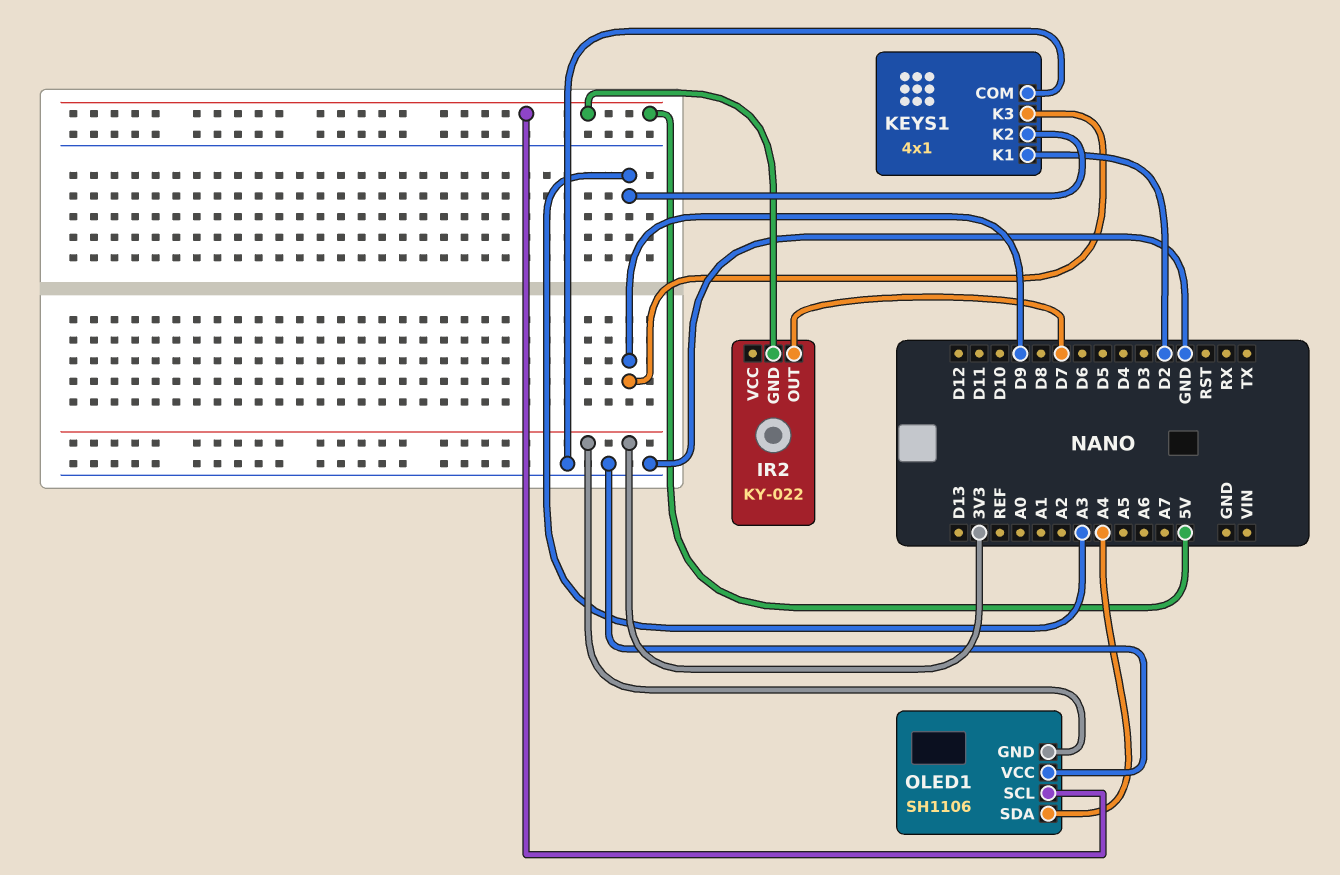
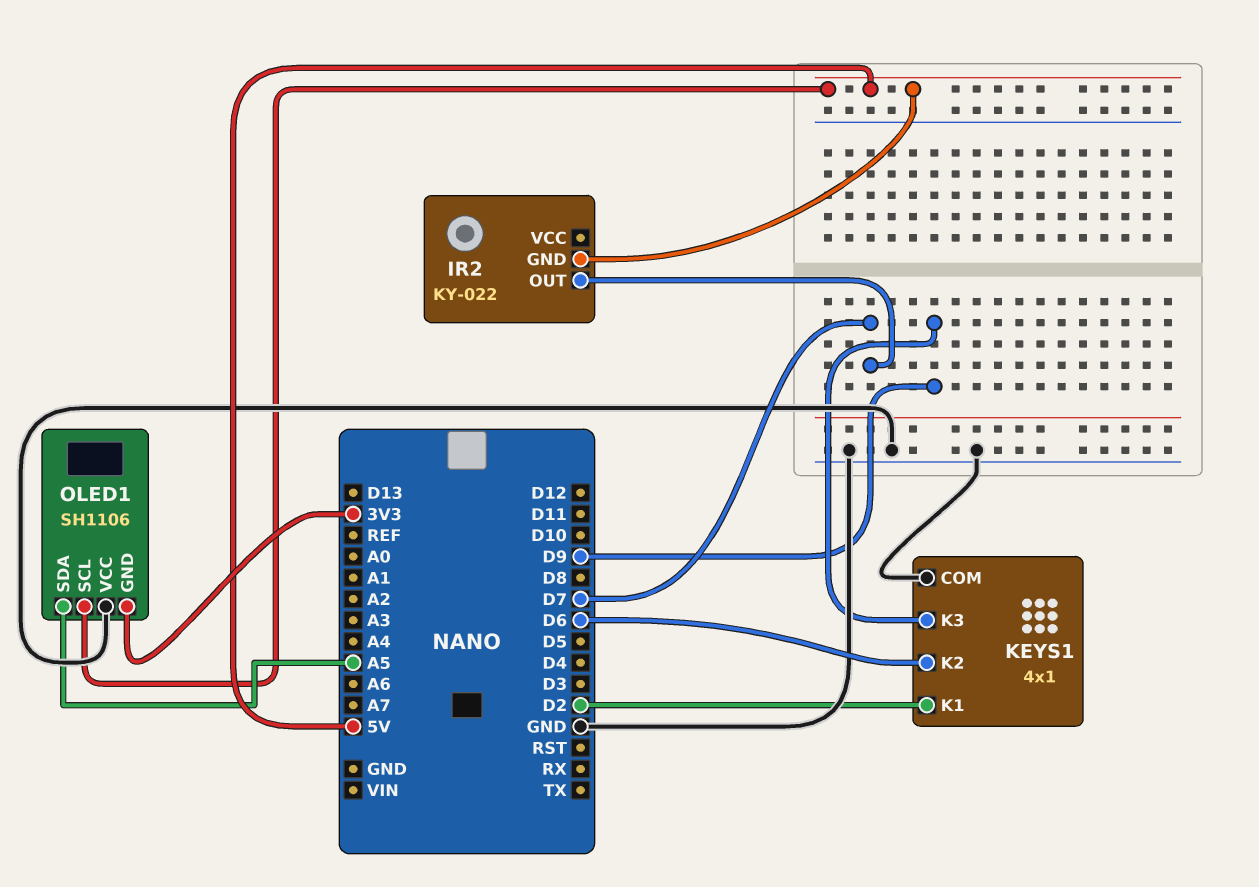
KEYS1 pin K2: A3 -> D6
OLED1 pin SDA: A4 -> A5

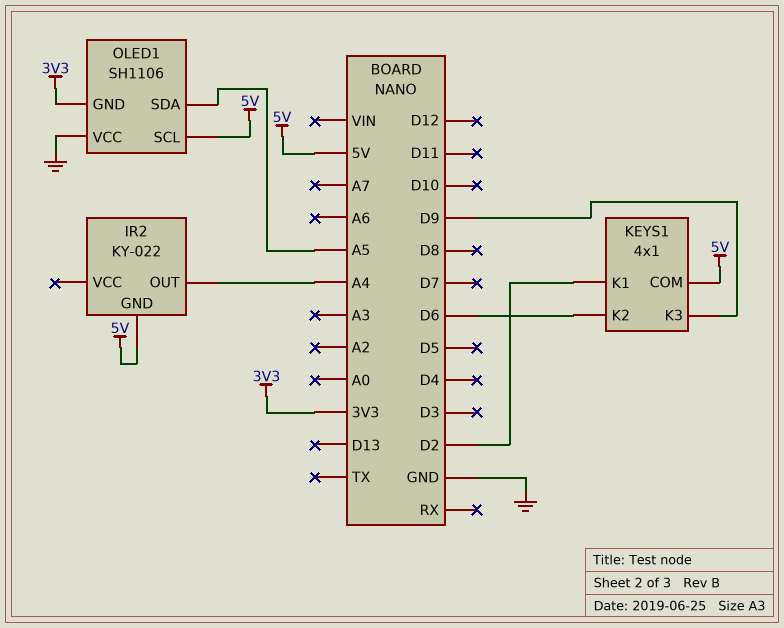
IR2 pin OUT: D7 -> A4
KEYS1 pin COM: GND -> 5V

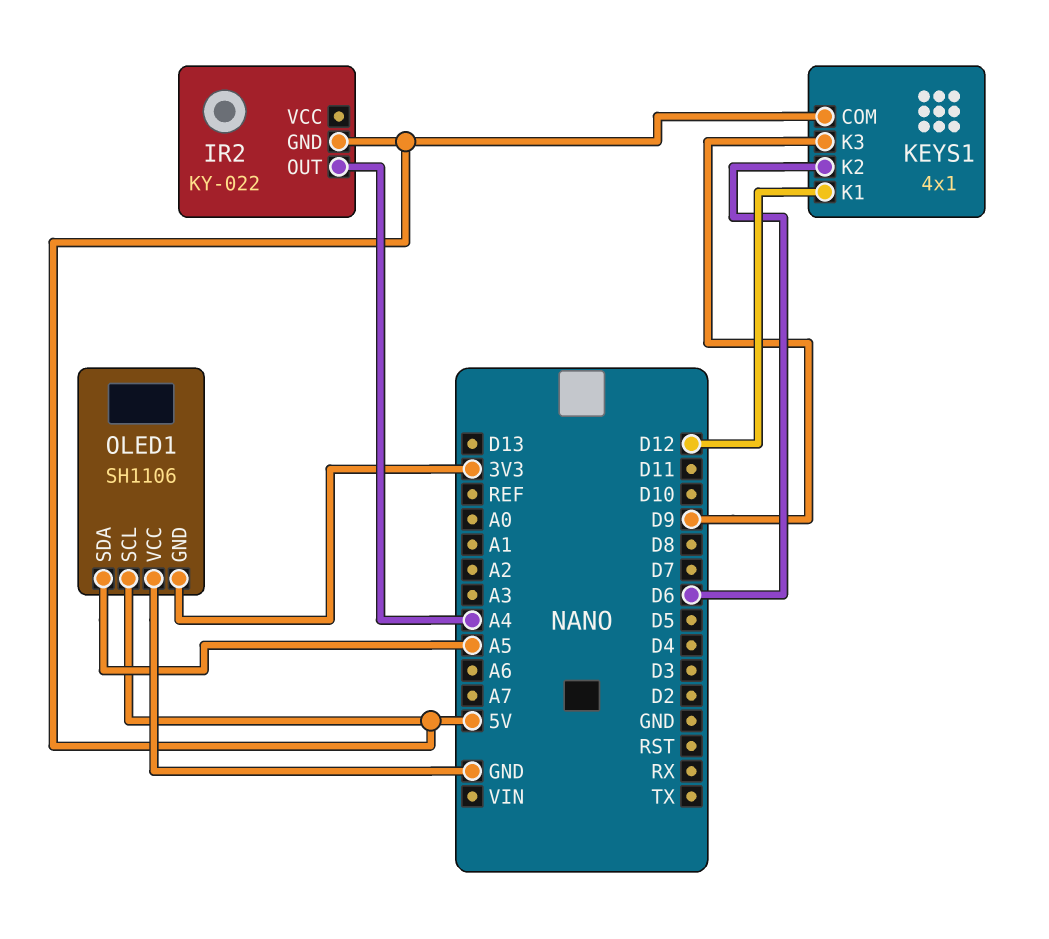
KEYS1 pin K1: D2 -> D12

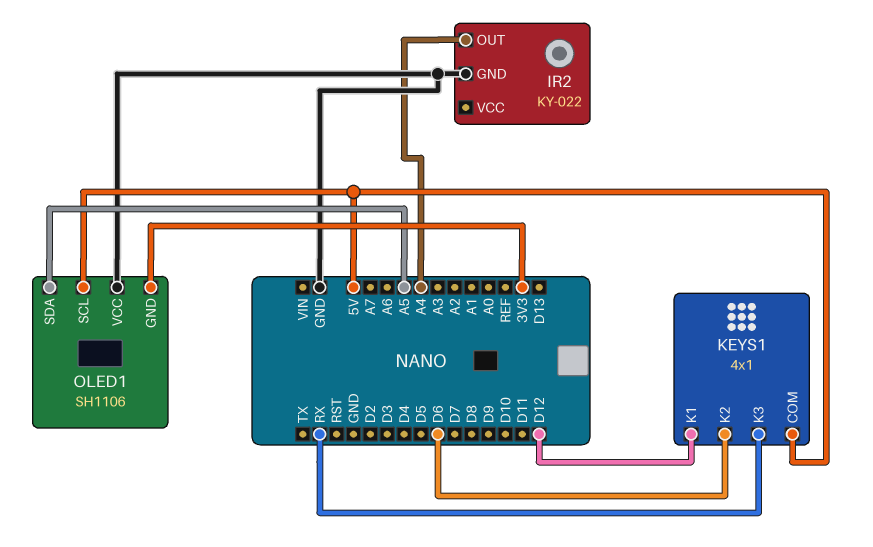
IR2 pin GND: 5V -> GND
KEYS1 pin K3: D9 -> RX

